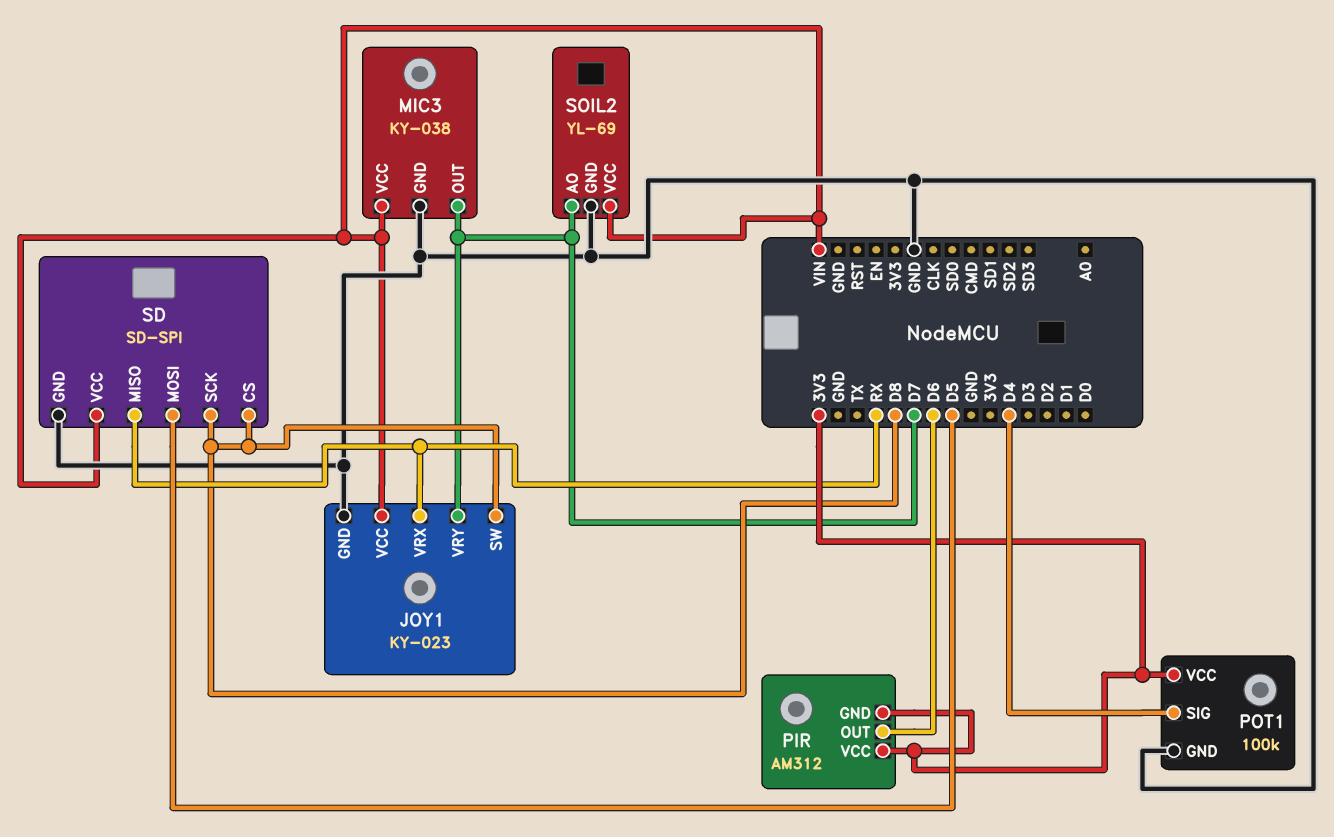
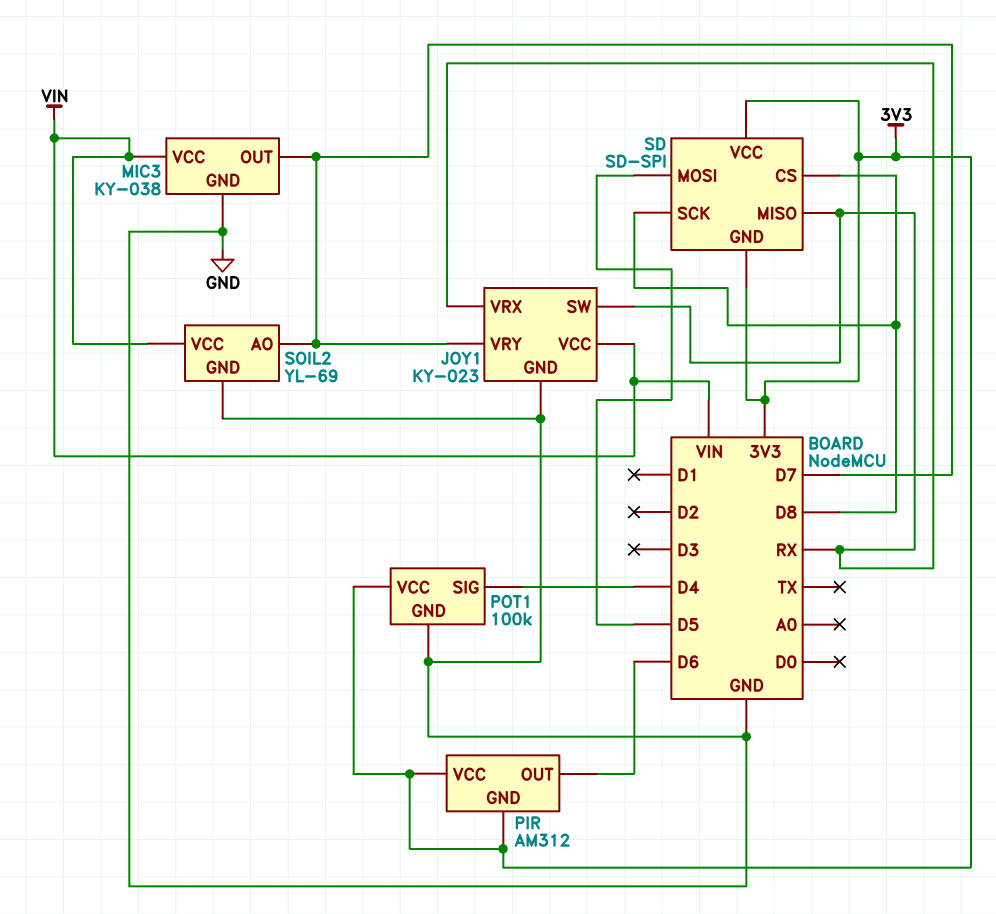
JOY1 pin SW: D8 -> RX
SD pin GND: GND -> 3V3
SD pin VCC: VIN -> 3V3

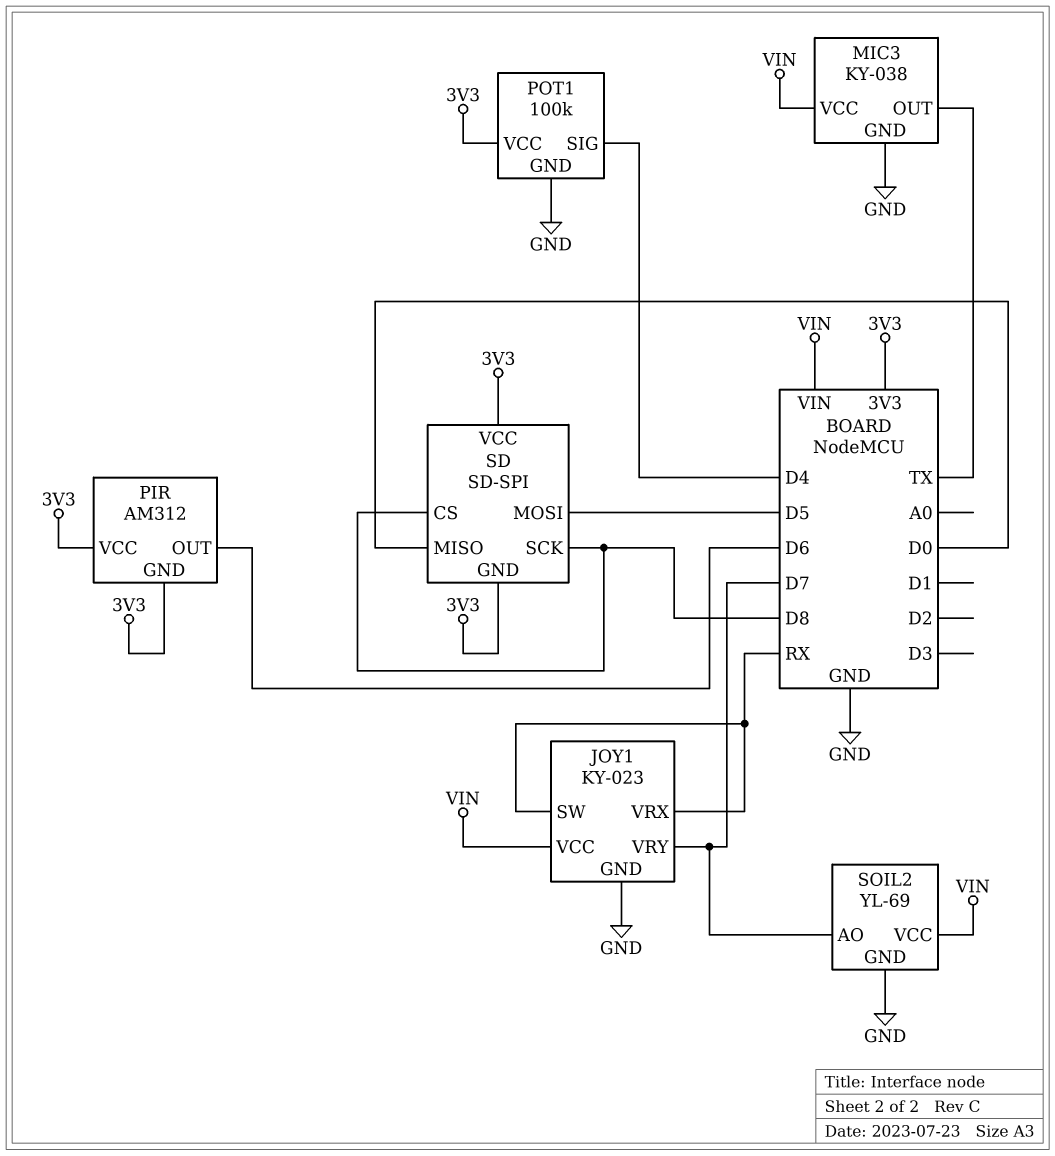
MIC3 pin OUT: D7 -> TX
SD pin MISO: RX -> D0

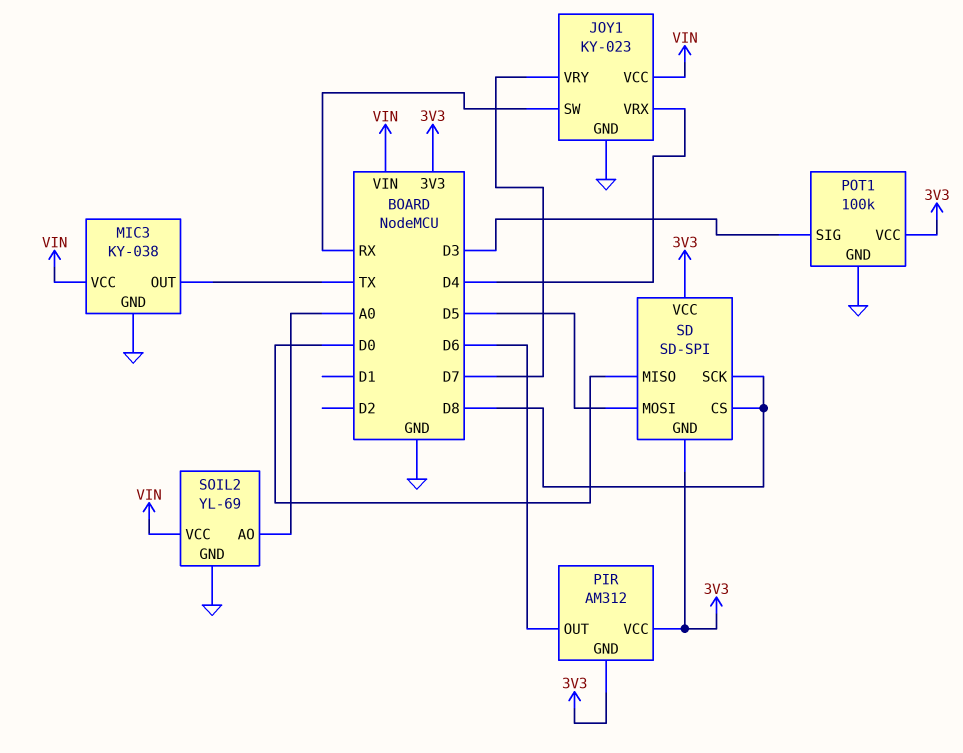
JOY1 pin VRX: RX -> D4
POT1 pin SIG: D4 -> D3
SOIL2 pin AO: D7 -> A0

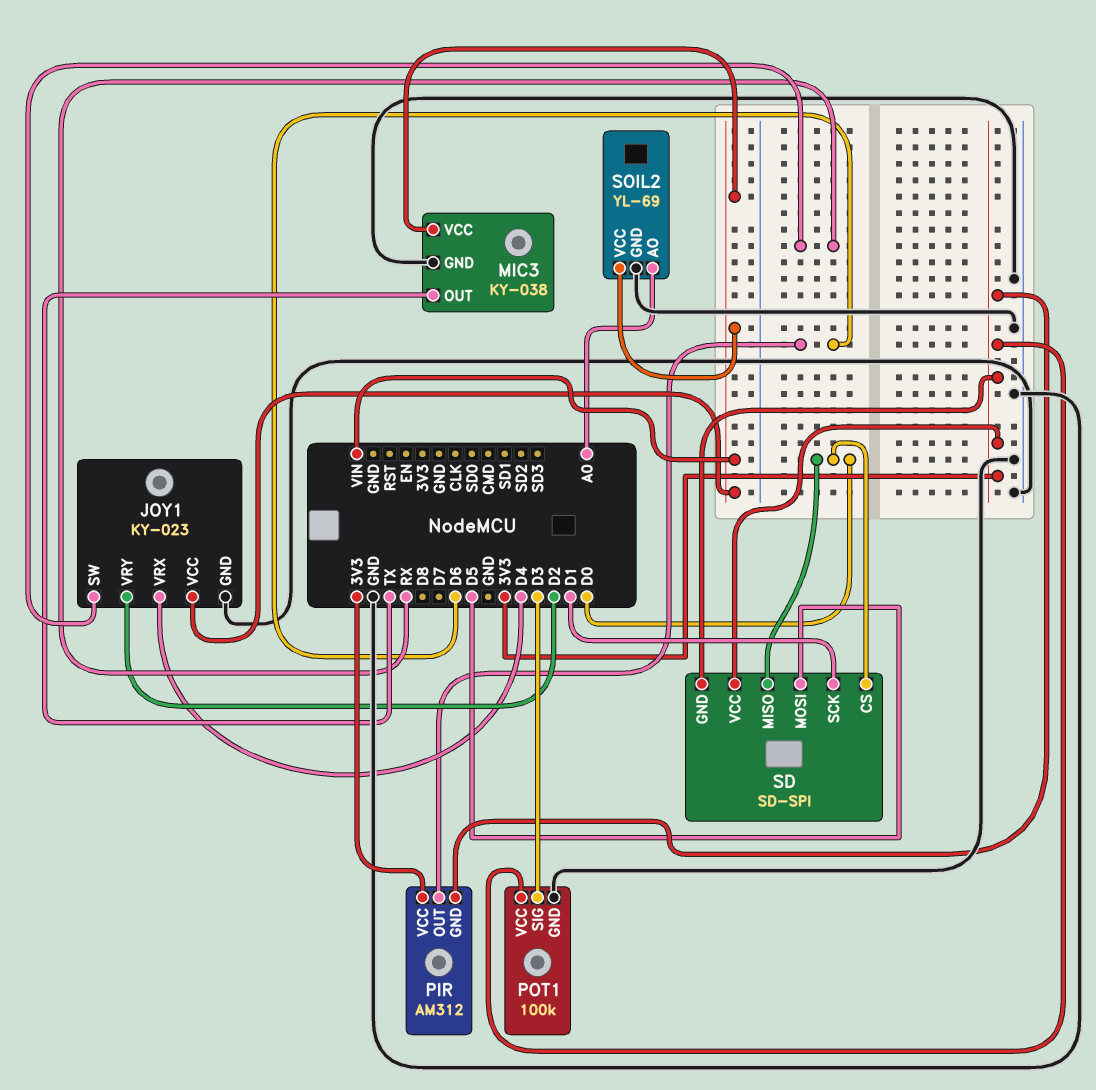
JOY1 pin VRY: D7 -> D2
SD pin CS: D8 -> D0
SD pin SCK: D8 -> D1

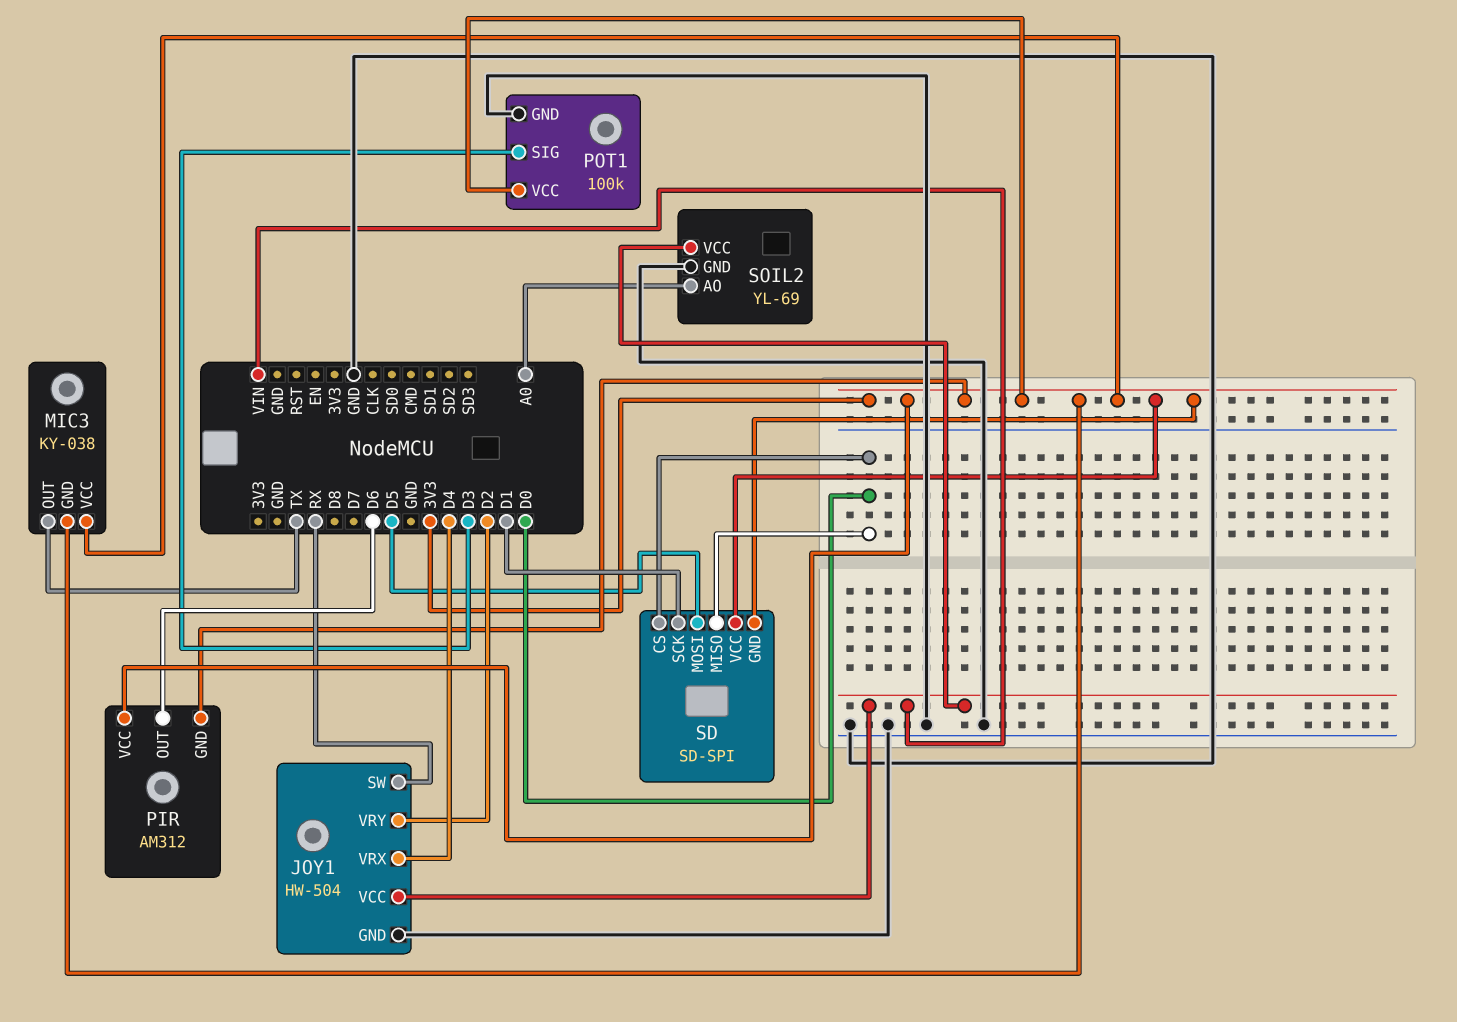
JOY1: KY-023 -> HW-504
MIC3 pin GND: GND -> 3V3
MIC3 pin VCC: VIN -> 3V3

